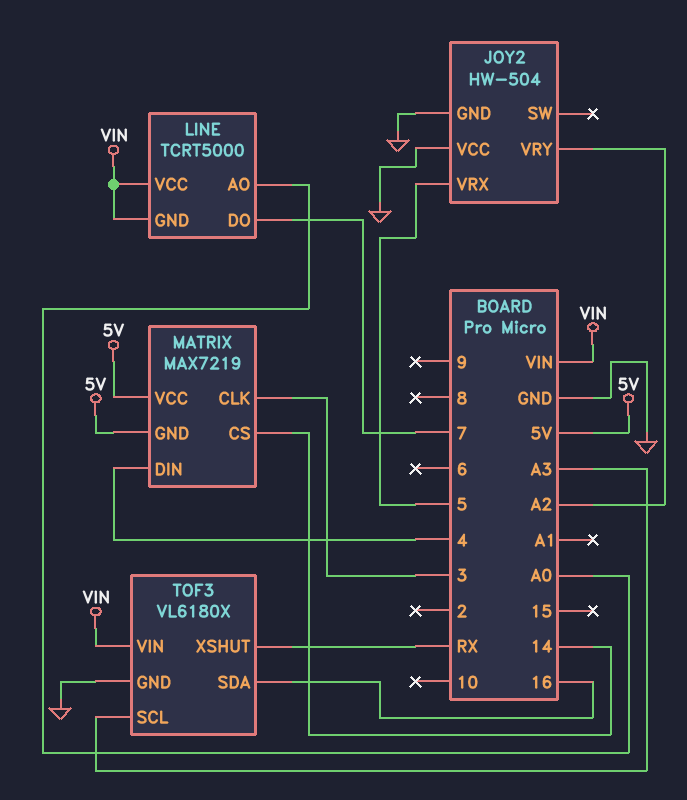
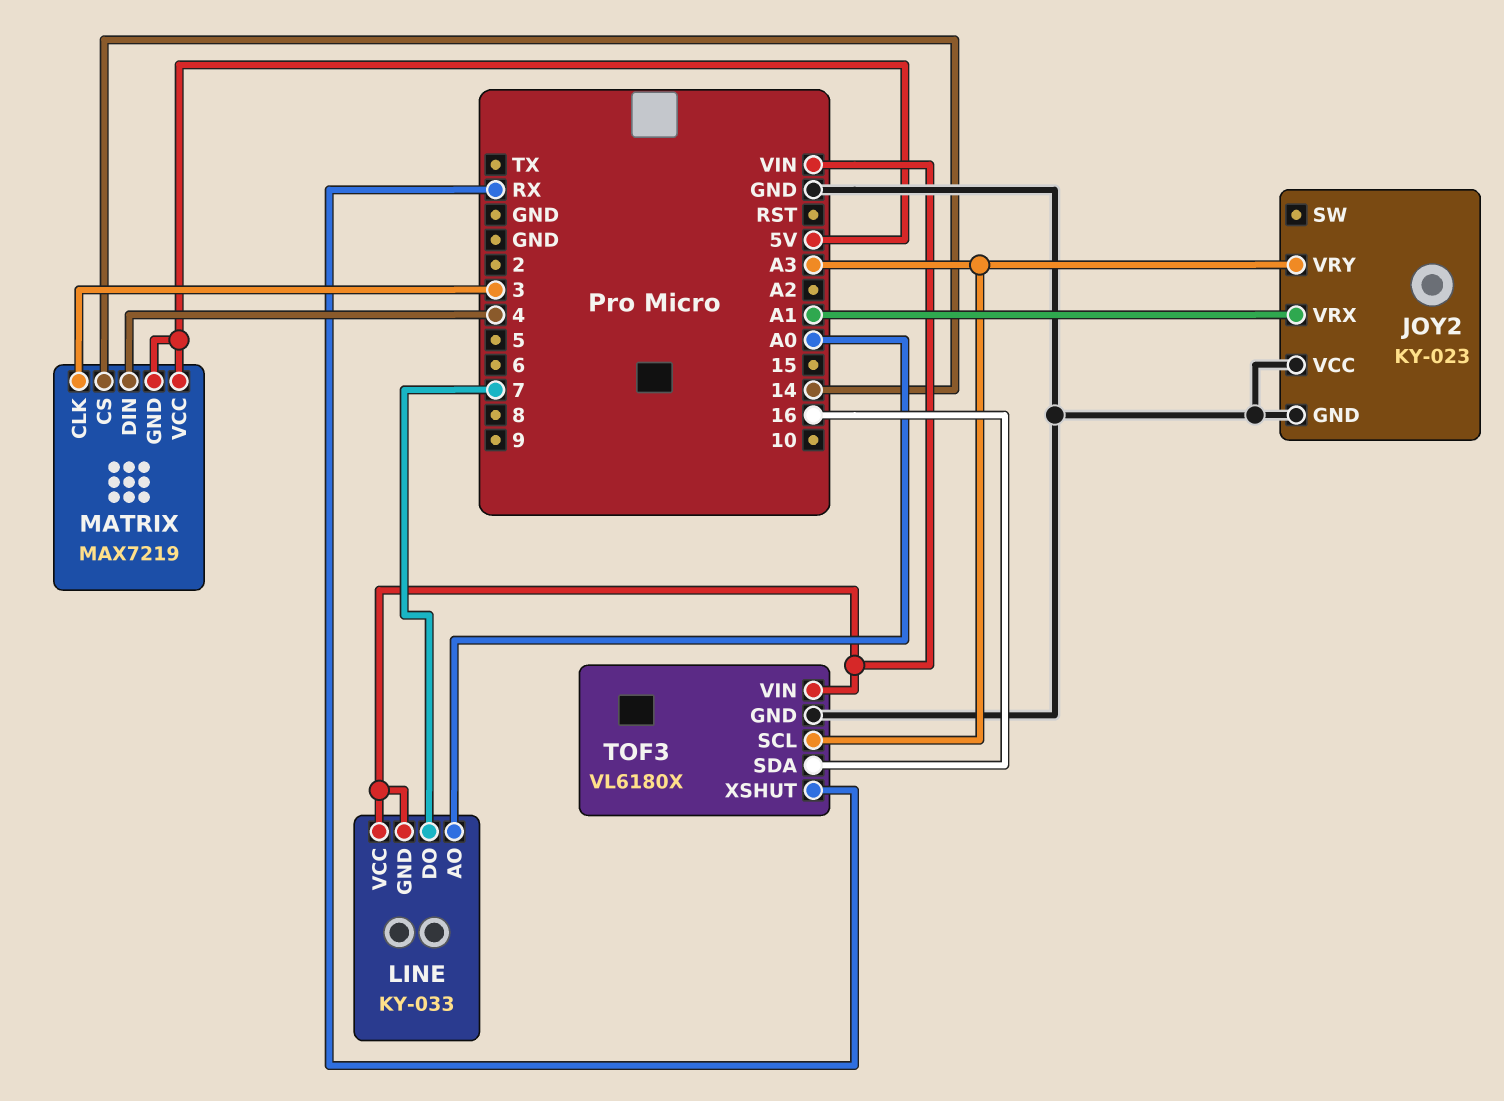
JOY2: HW-504 -> KY-023
JOY2 pin VRX: 5 -> A1
JOY2 pin VRY: A2 -> A3
LINE: TCRT5000 -> KY-033

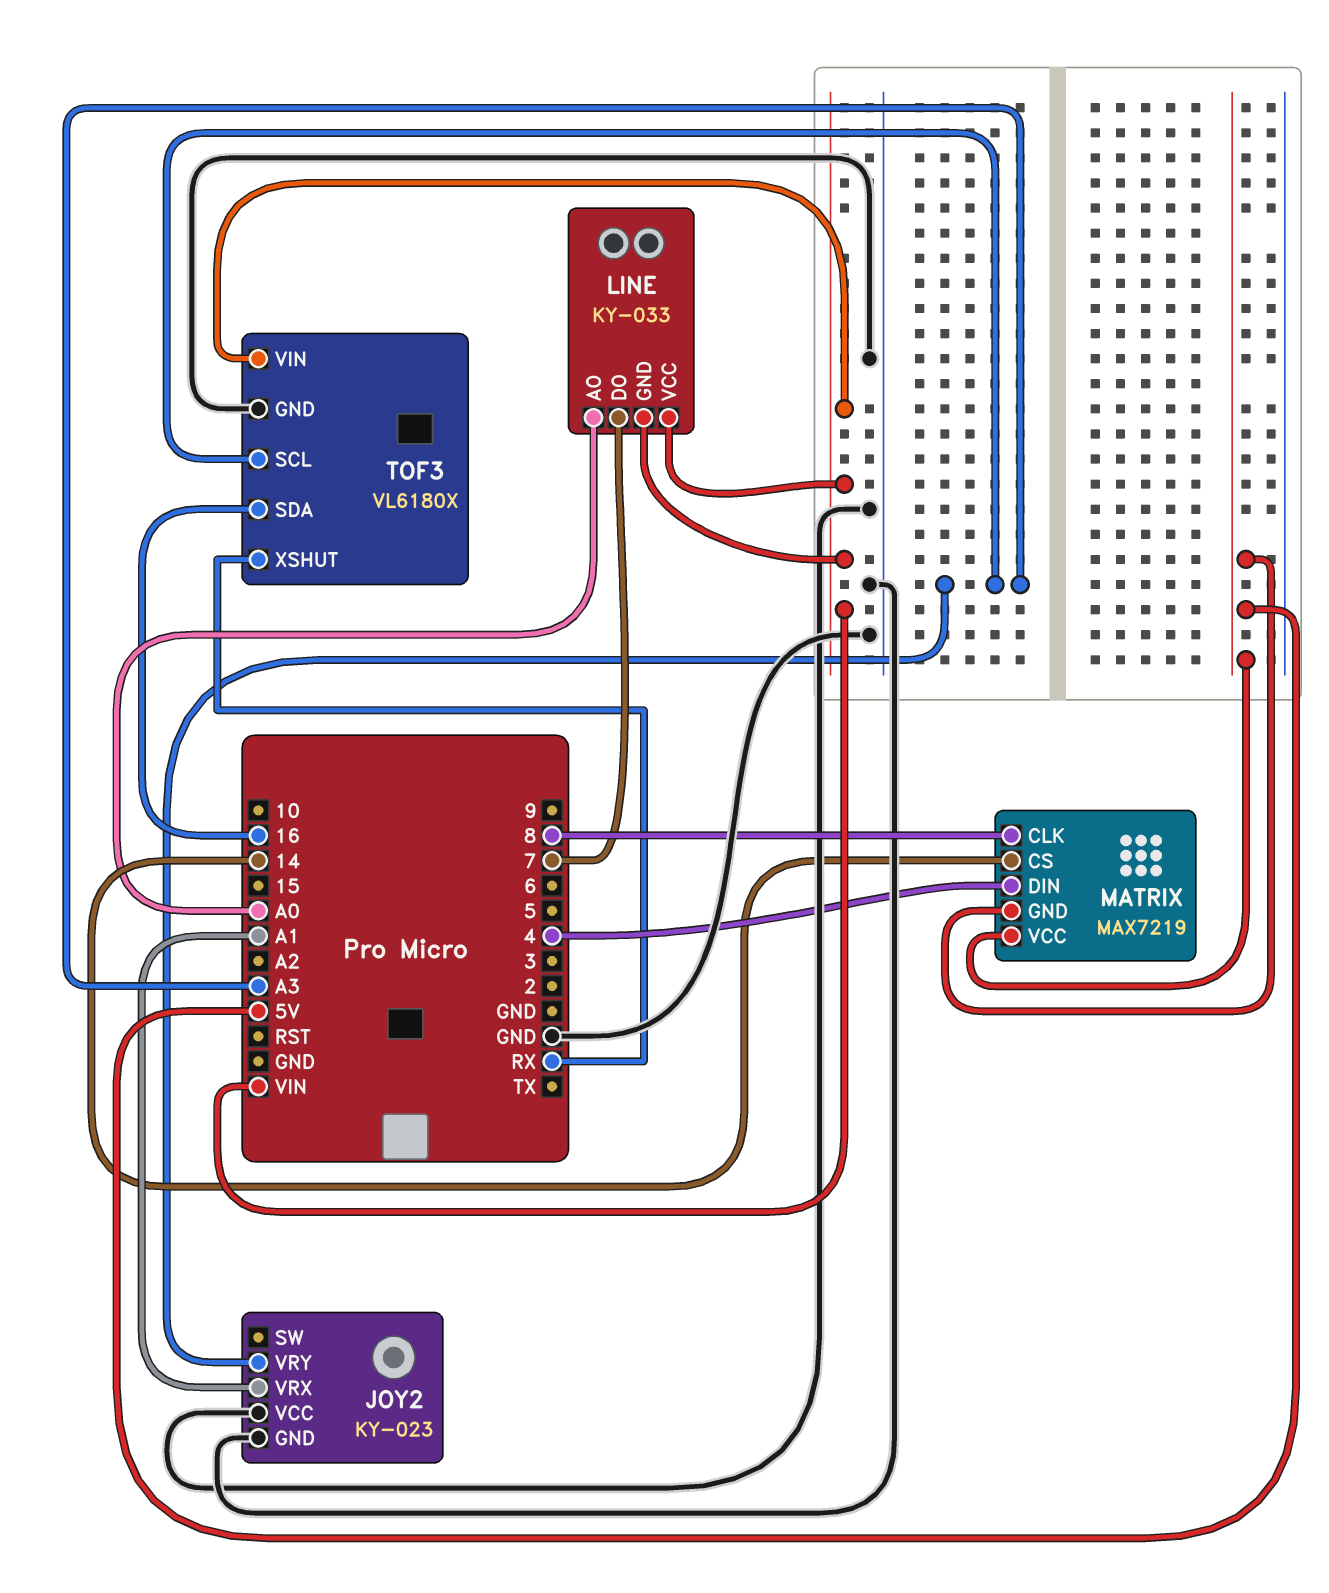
MATRIX pin CLK: 3 -> 8

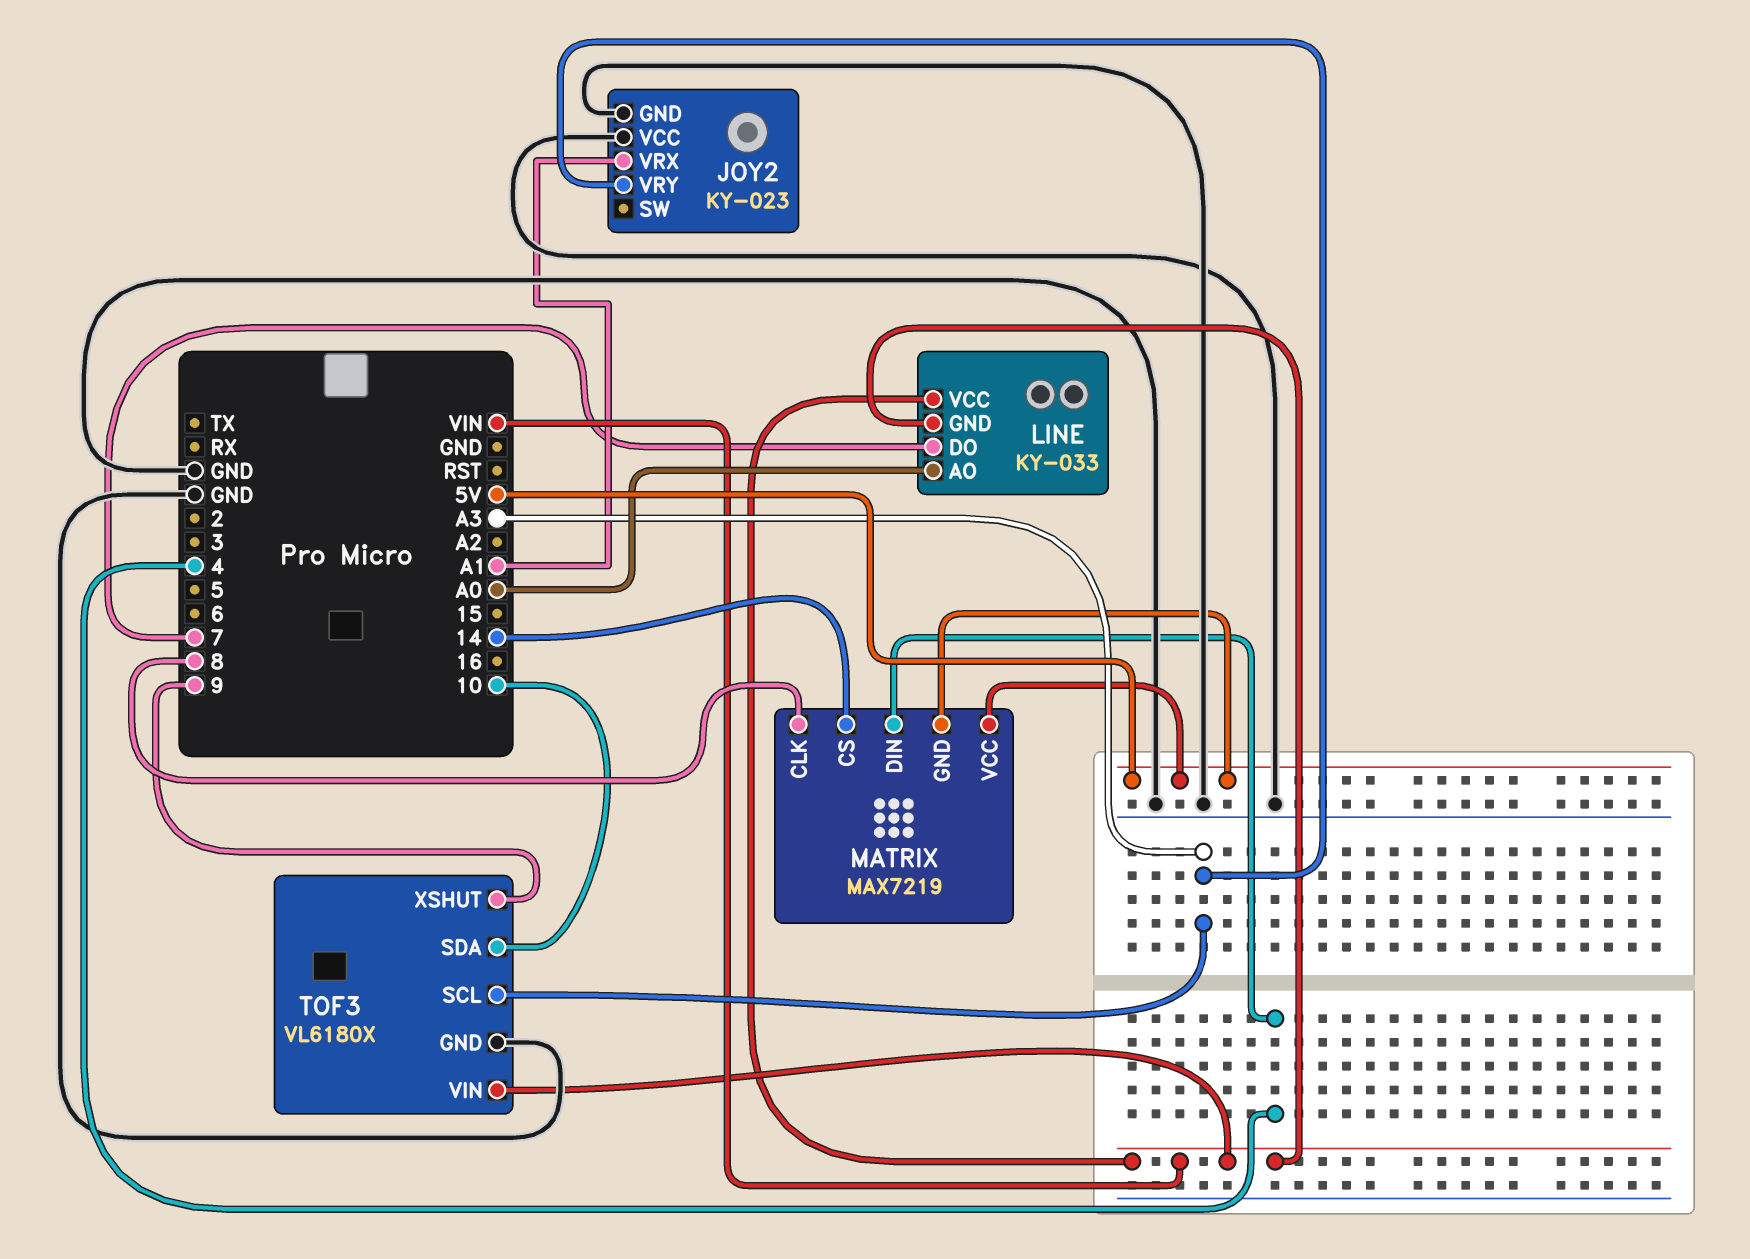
TOF3 pin SDA: 16 -> 10
TOF3 pin XSHUT: RX -> 9

